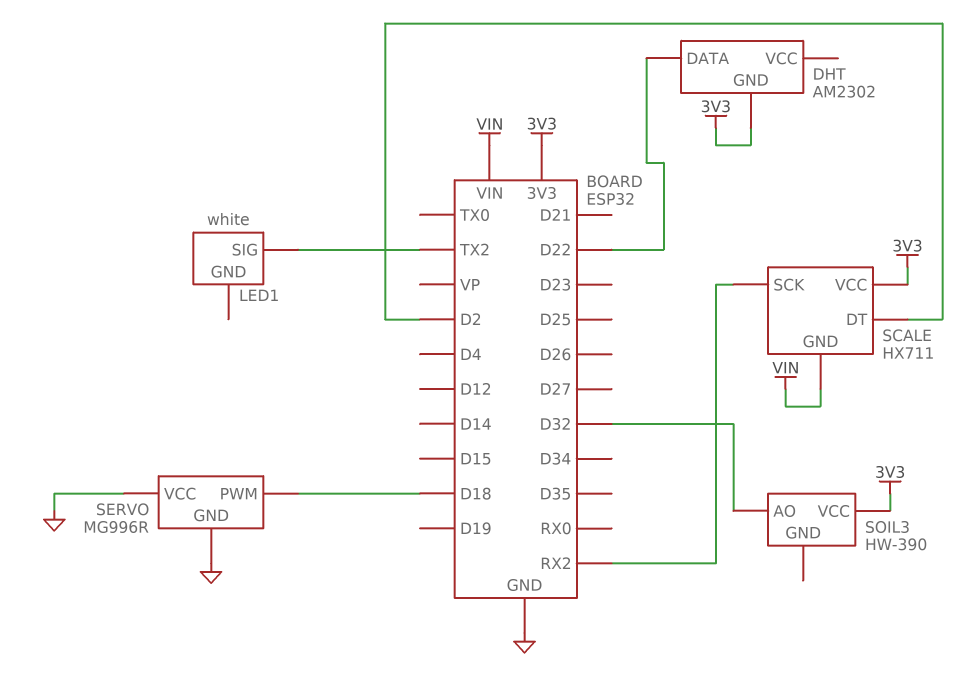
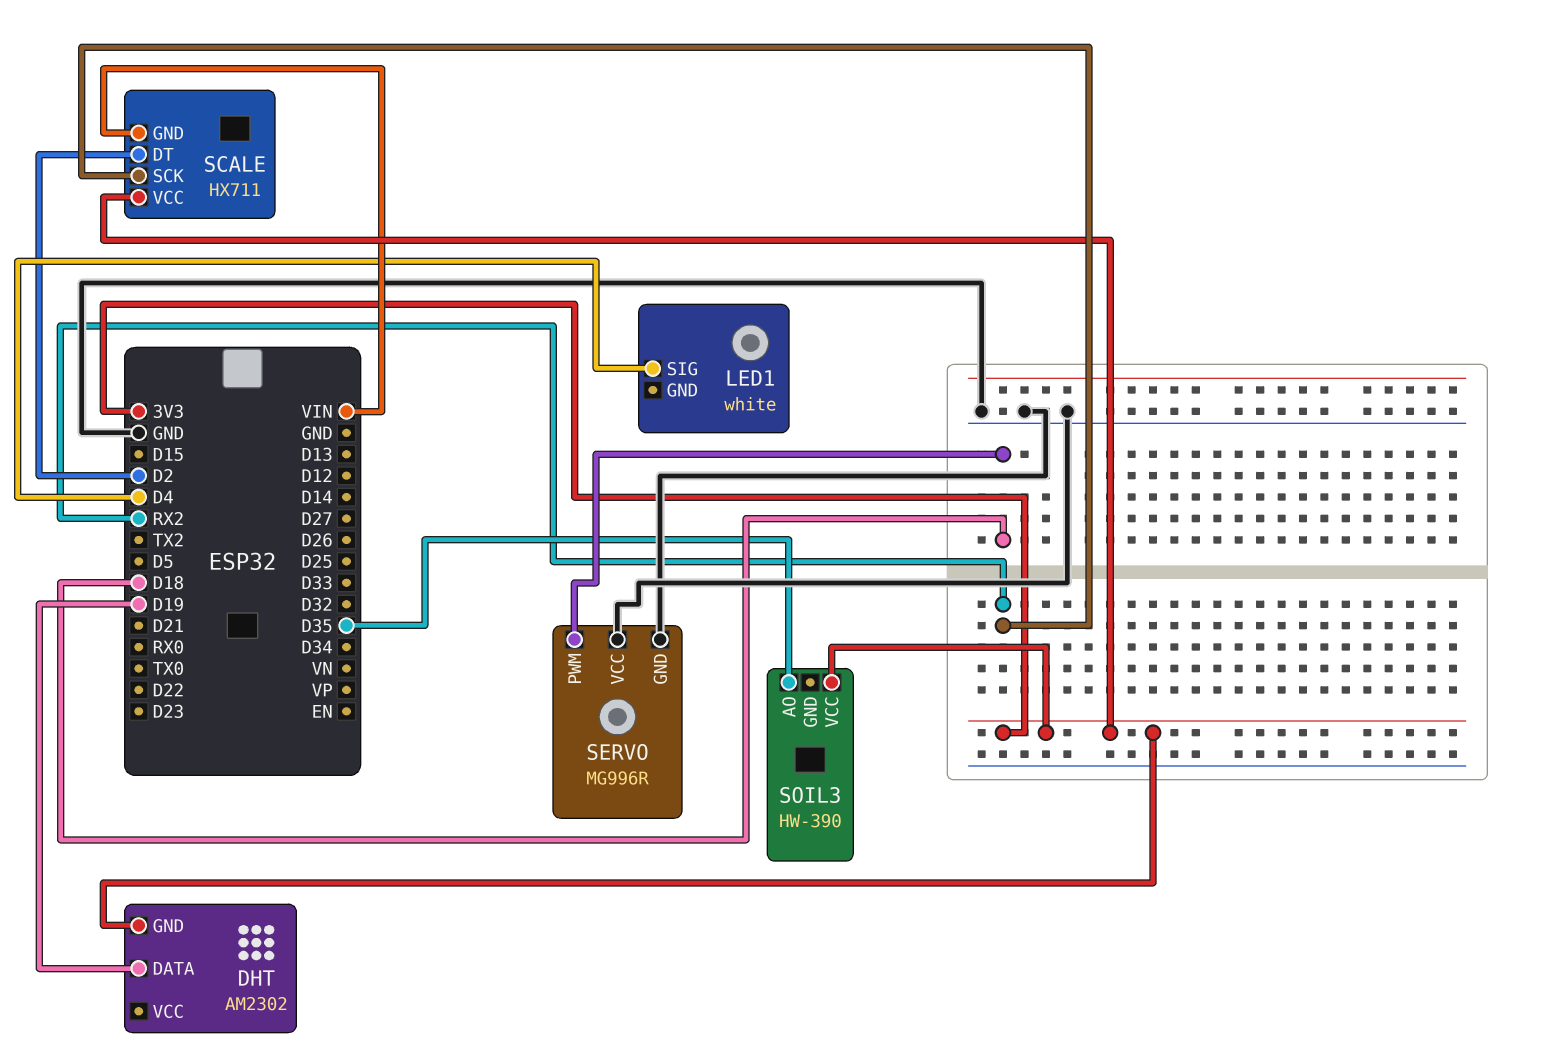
DHT pin DATA: D22 -> D19
LED1 pin SIG: TX2 -> D4
SOIL3 pin AO: D32 -> D35

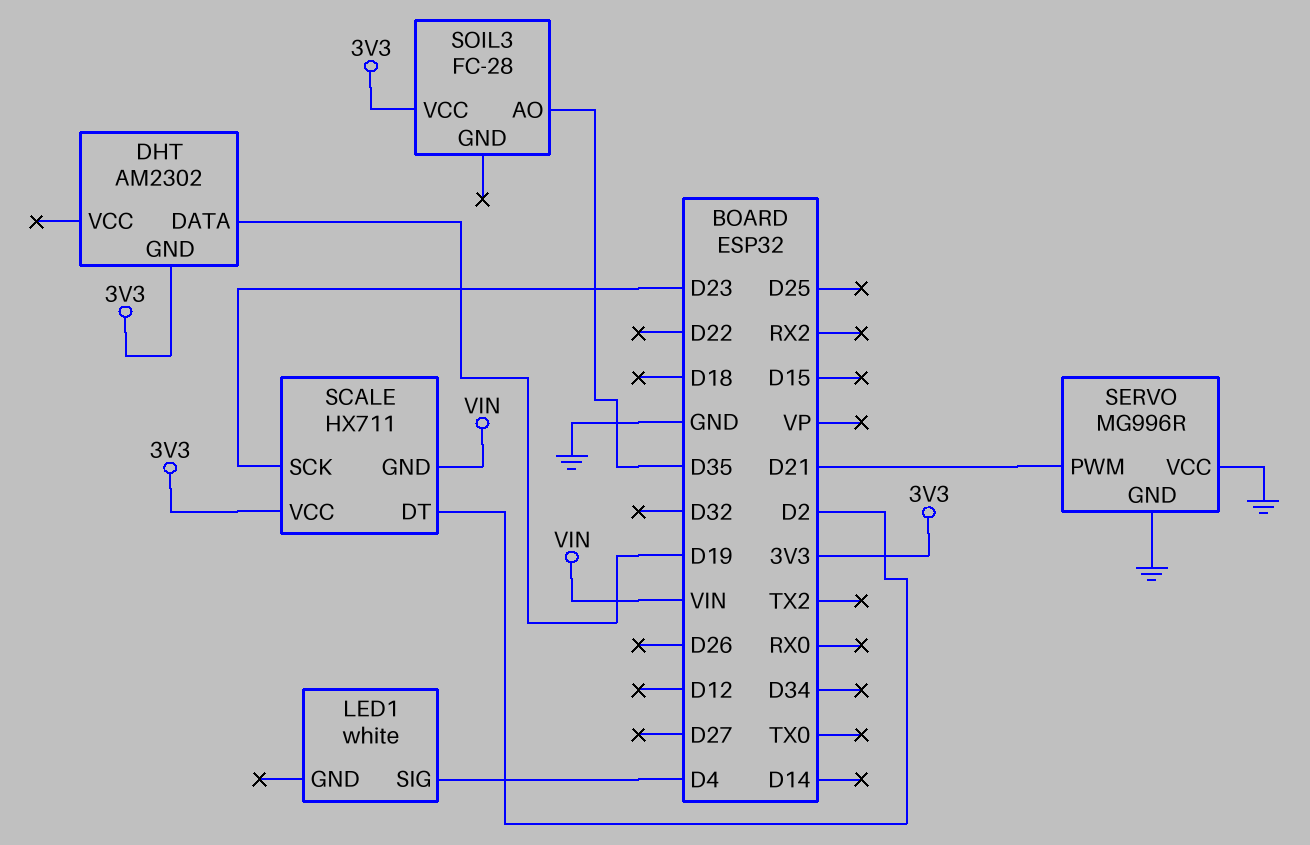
SCALE pin SCK: RX2 -> D23
SERVO pin PWM: D18 -> D21
SOIL3: HW-390 -> FC-28

